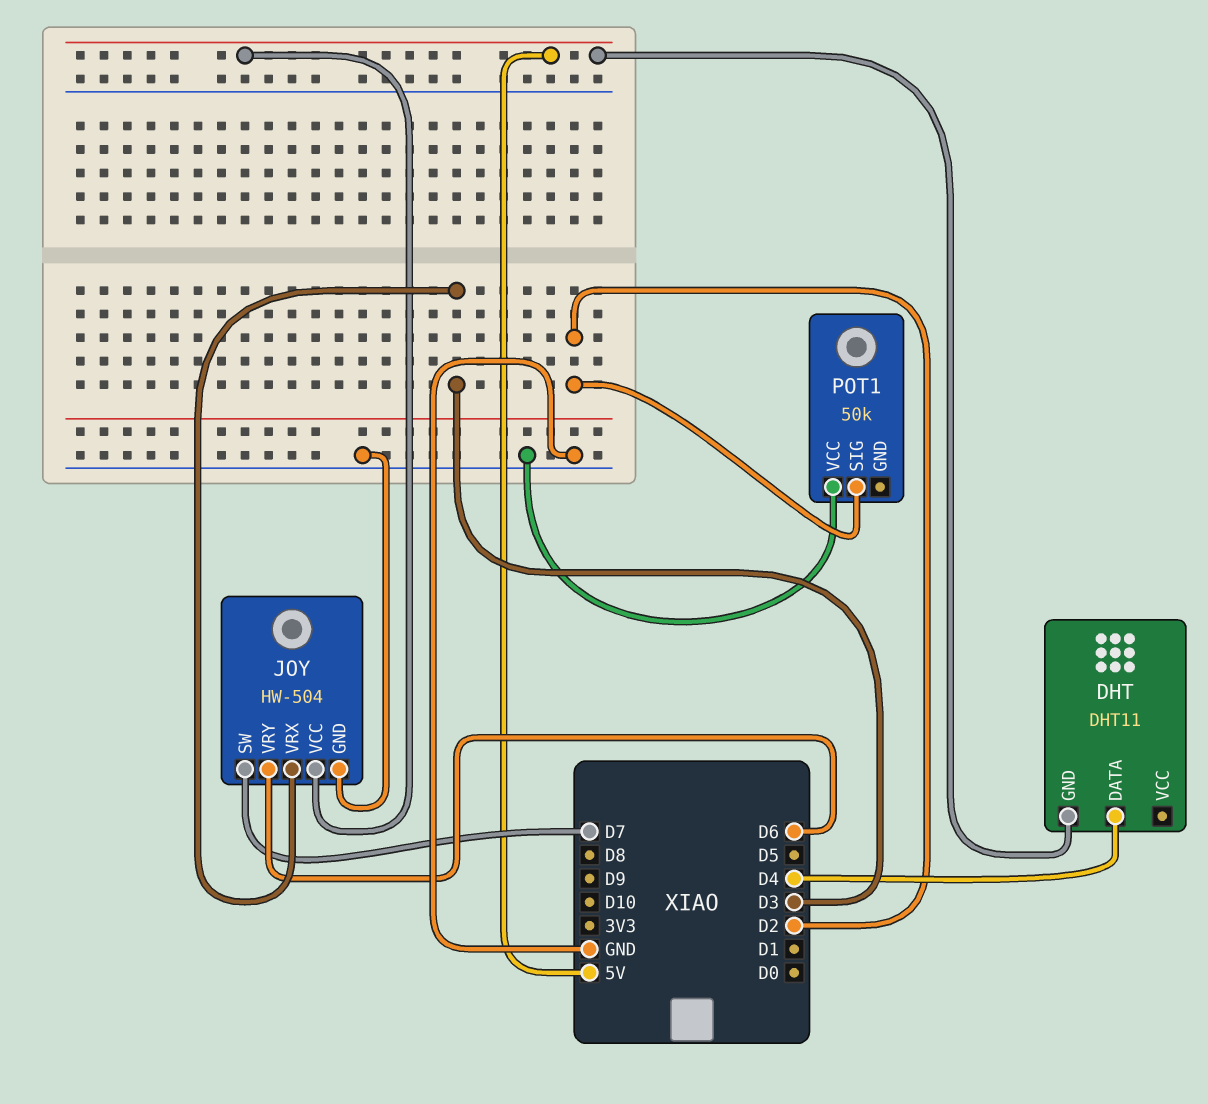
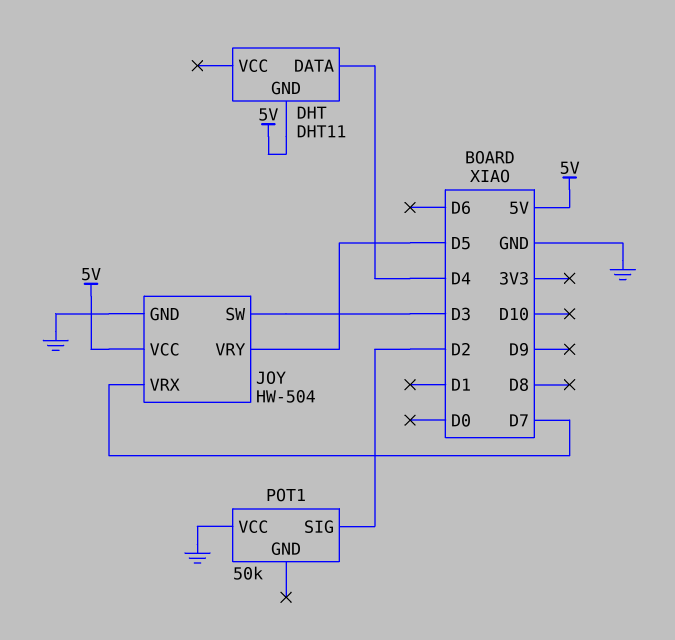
JOY pin SW: D7 -> D3
JOY pin VRX: D3 -> D7
JOY pin VRY: D6 -> D5

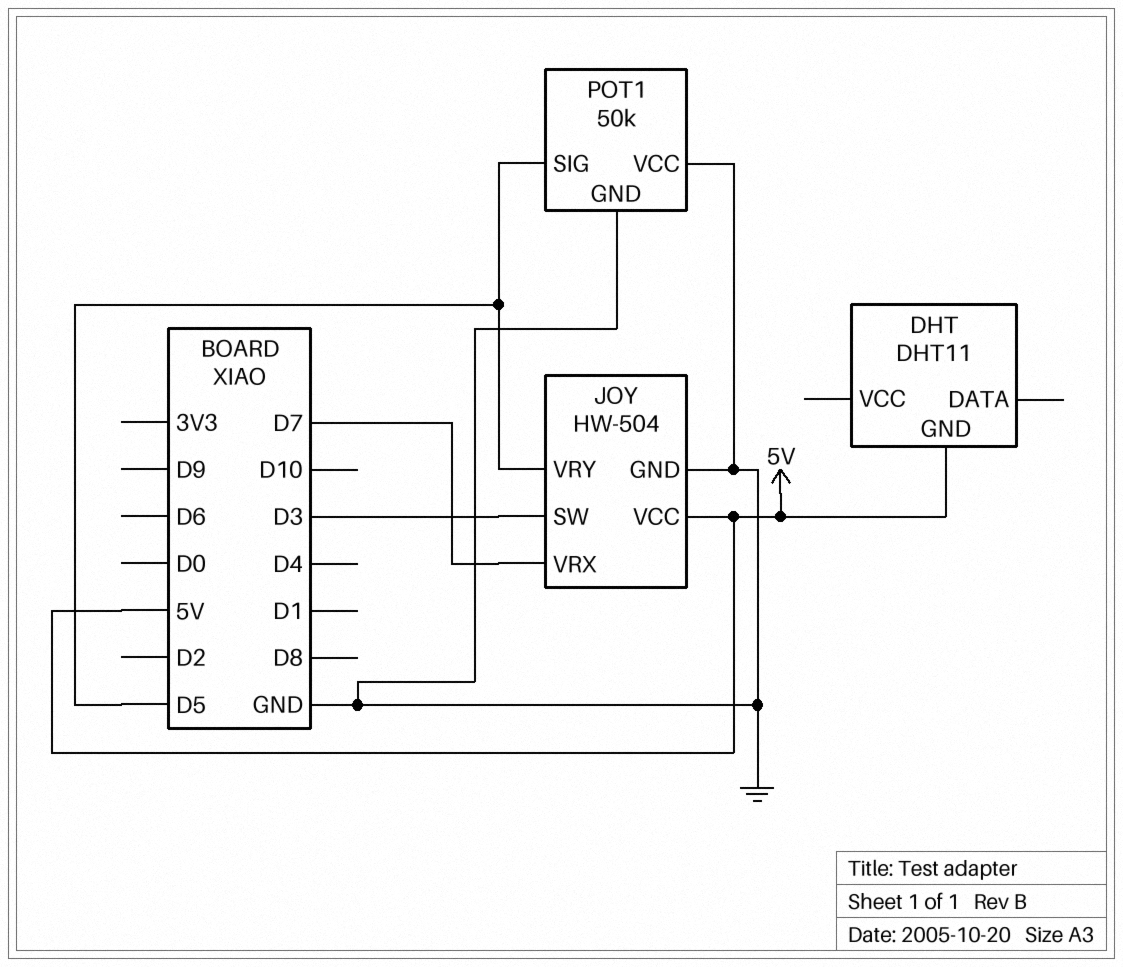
DHT pin DATA: D4 -> none
POT1 pin GND: none -> GND
POT1 pin SIG: D2 -> D5

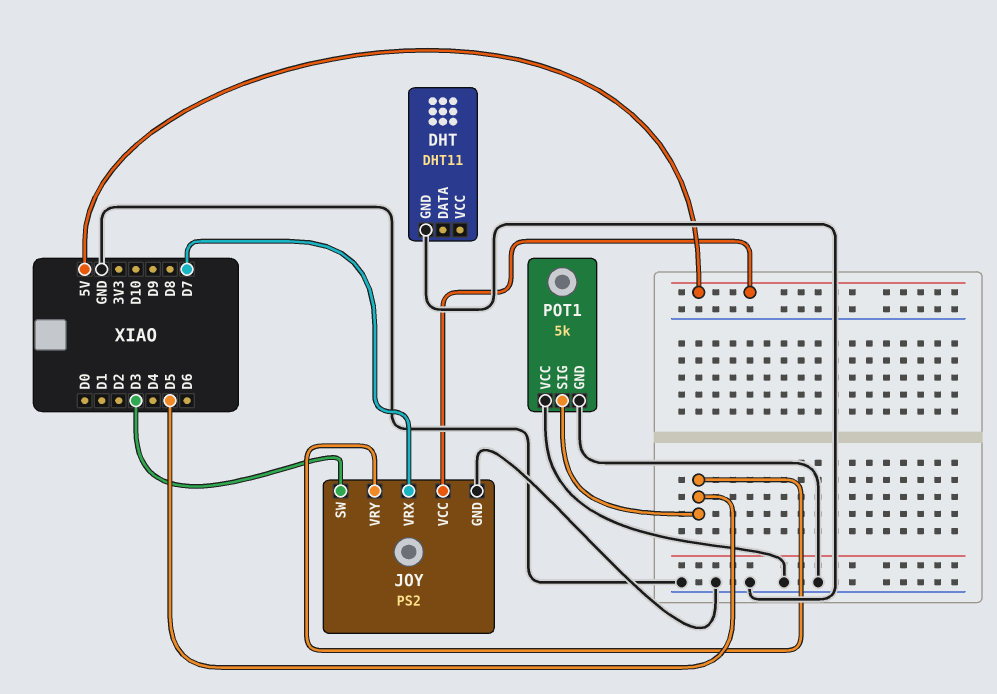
DHT pin GND: 5V -> GND
JOY: HW-504 -> PS2
POT1: 50k -> 5k

